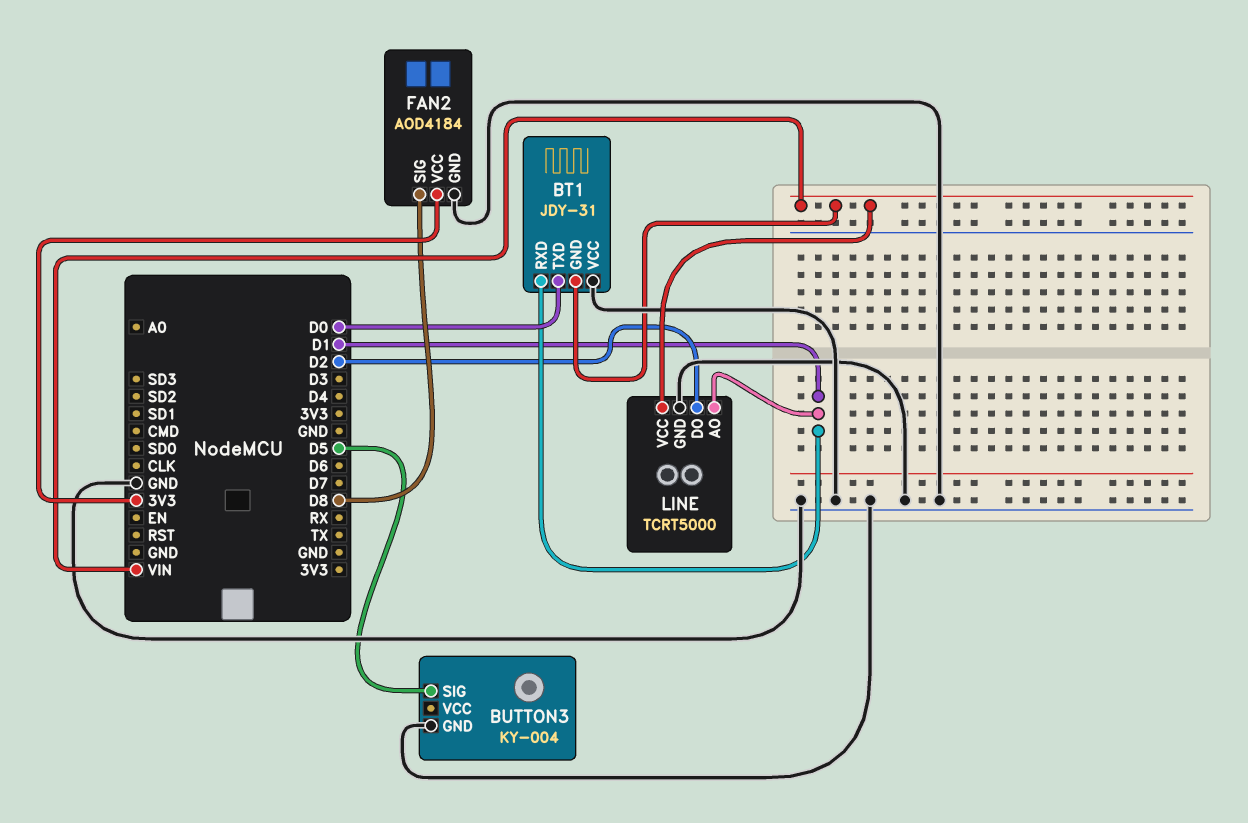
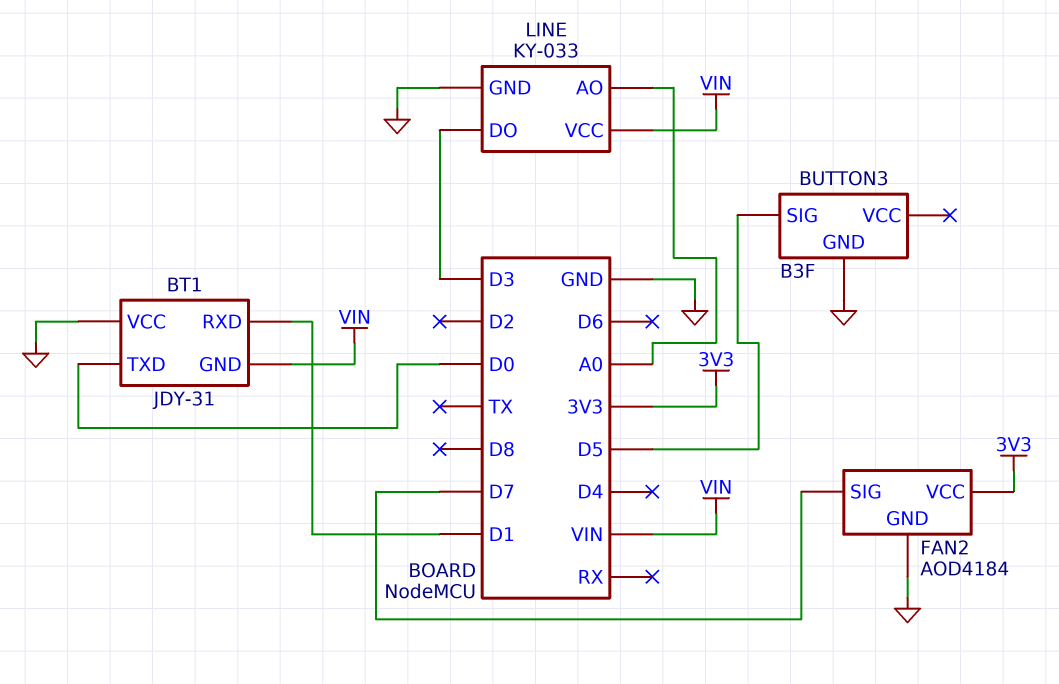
BUTTON3: KY-004 -> B3F
FAN2 pin SIG: D8 -> D7
LINE: TCRT5000 -> KY-033
LINE pin AO: D1 -> A0
LINE pin DO: D2 -> D3

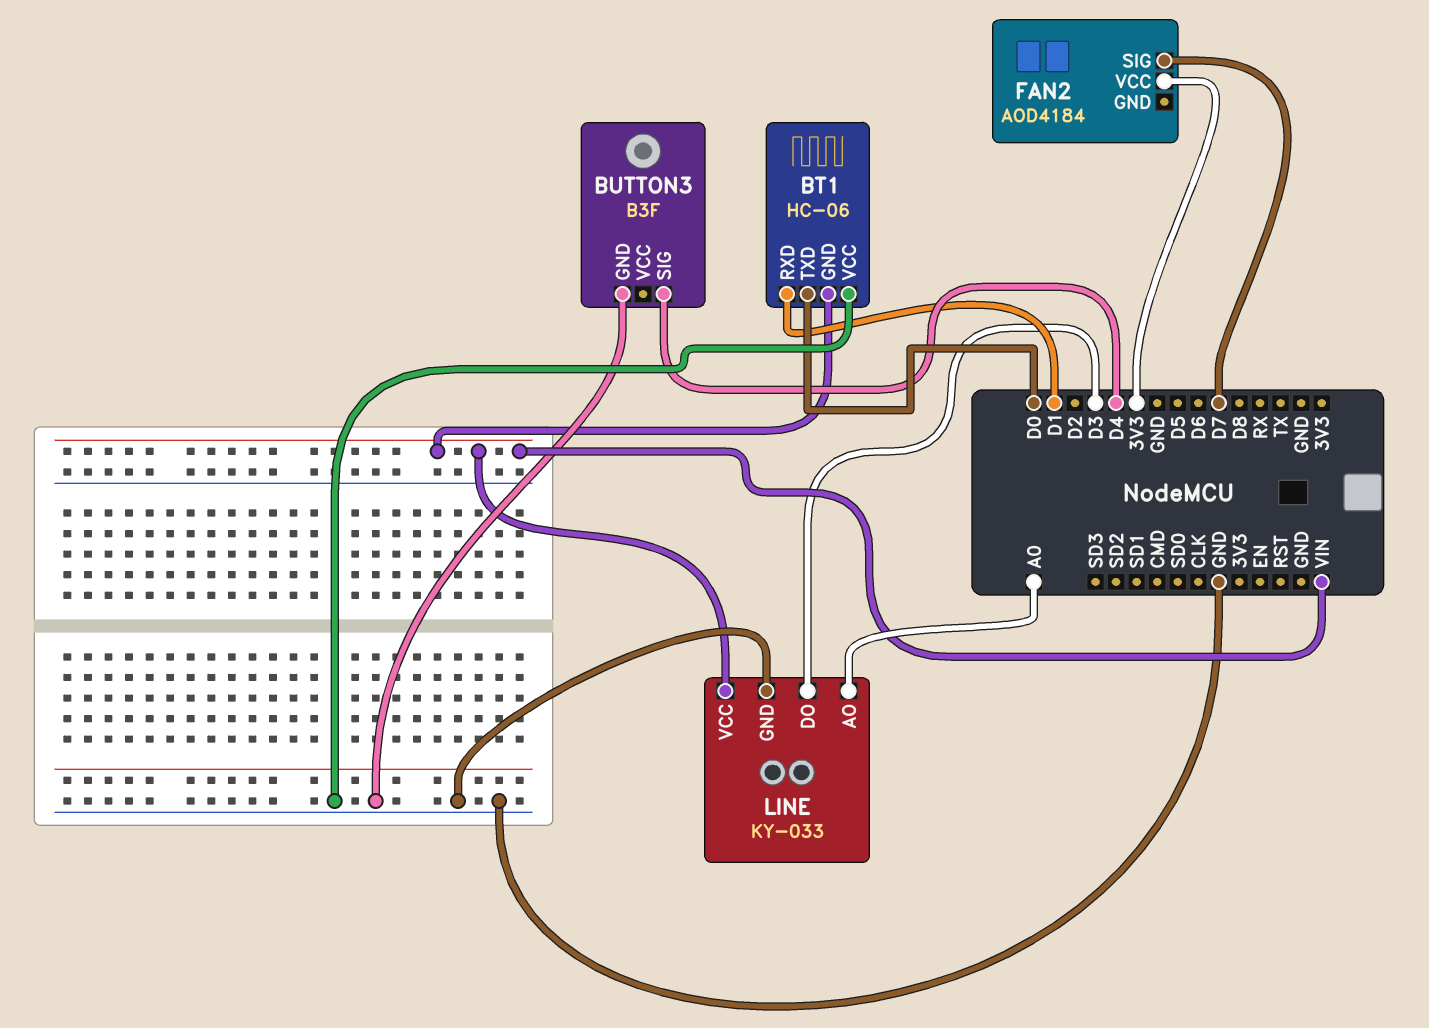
BT1: JDY-31 -> HC-06
BUTTON3 pin SIG: D5 -> D4
FAN2 pin GND: GND -> none

